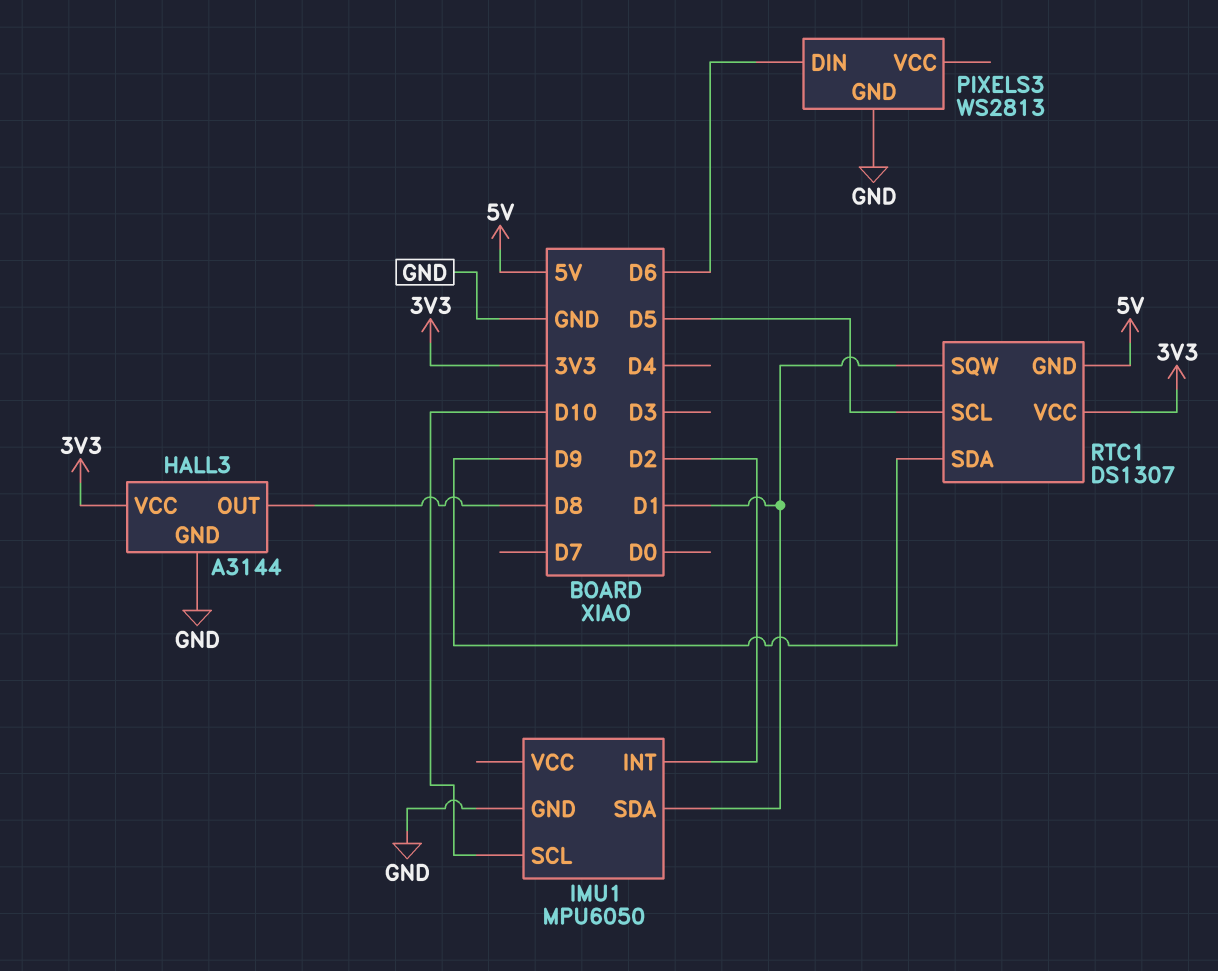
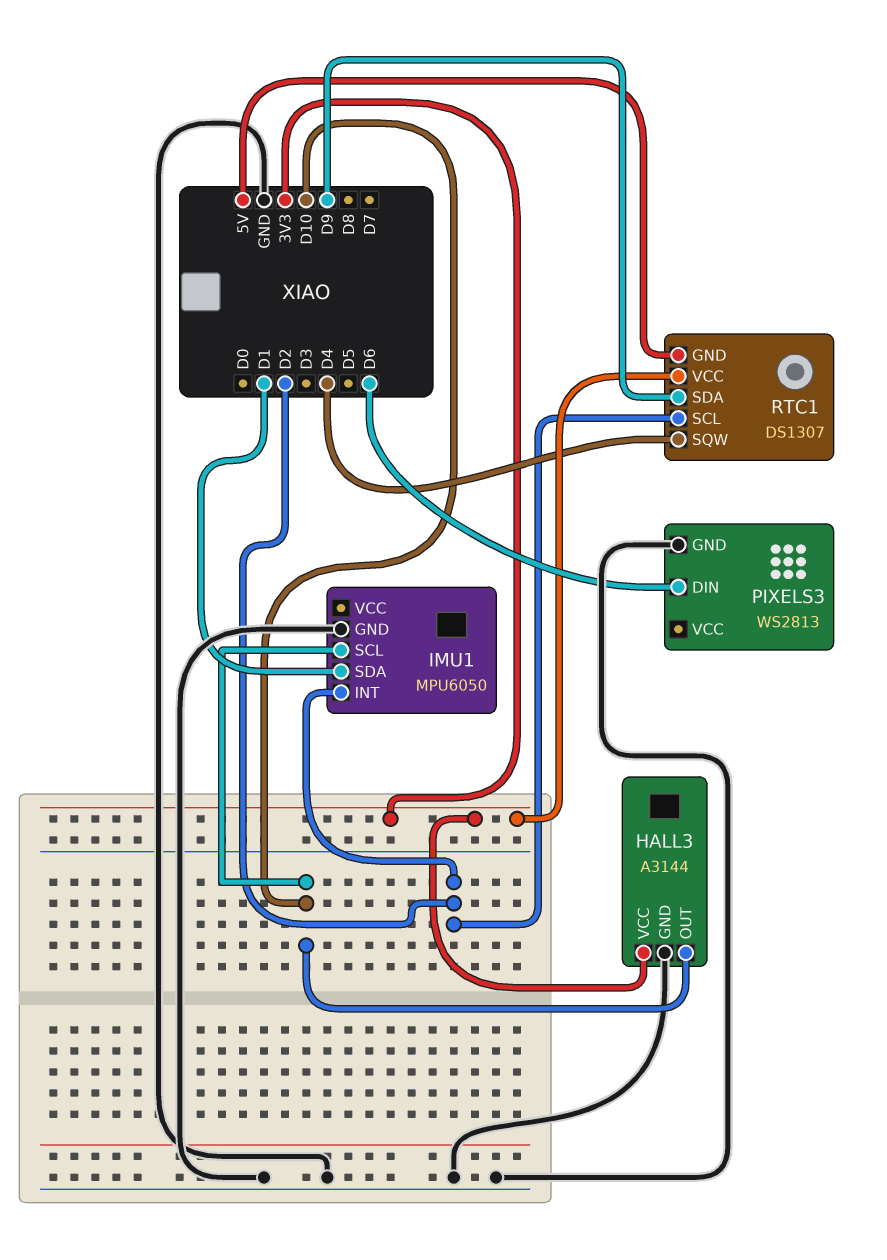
HALL3 pin OUT: D8 -> D10
RTC1 pin SCL: D5 -> D2
RTC1 pin SQW: D1 -> D4

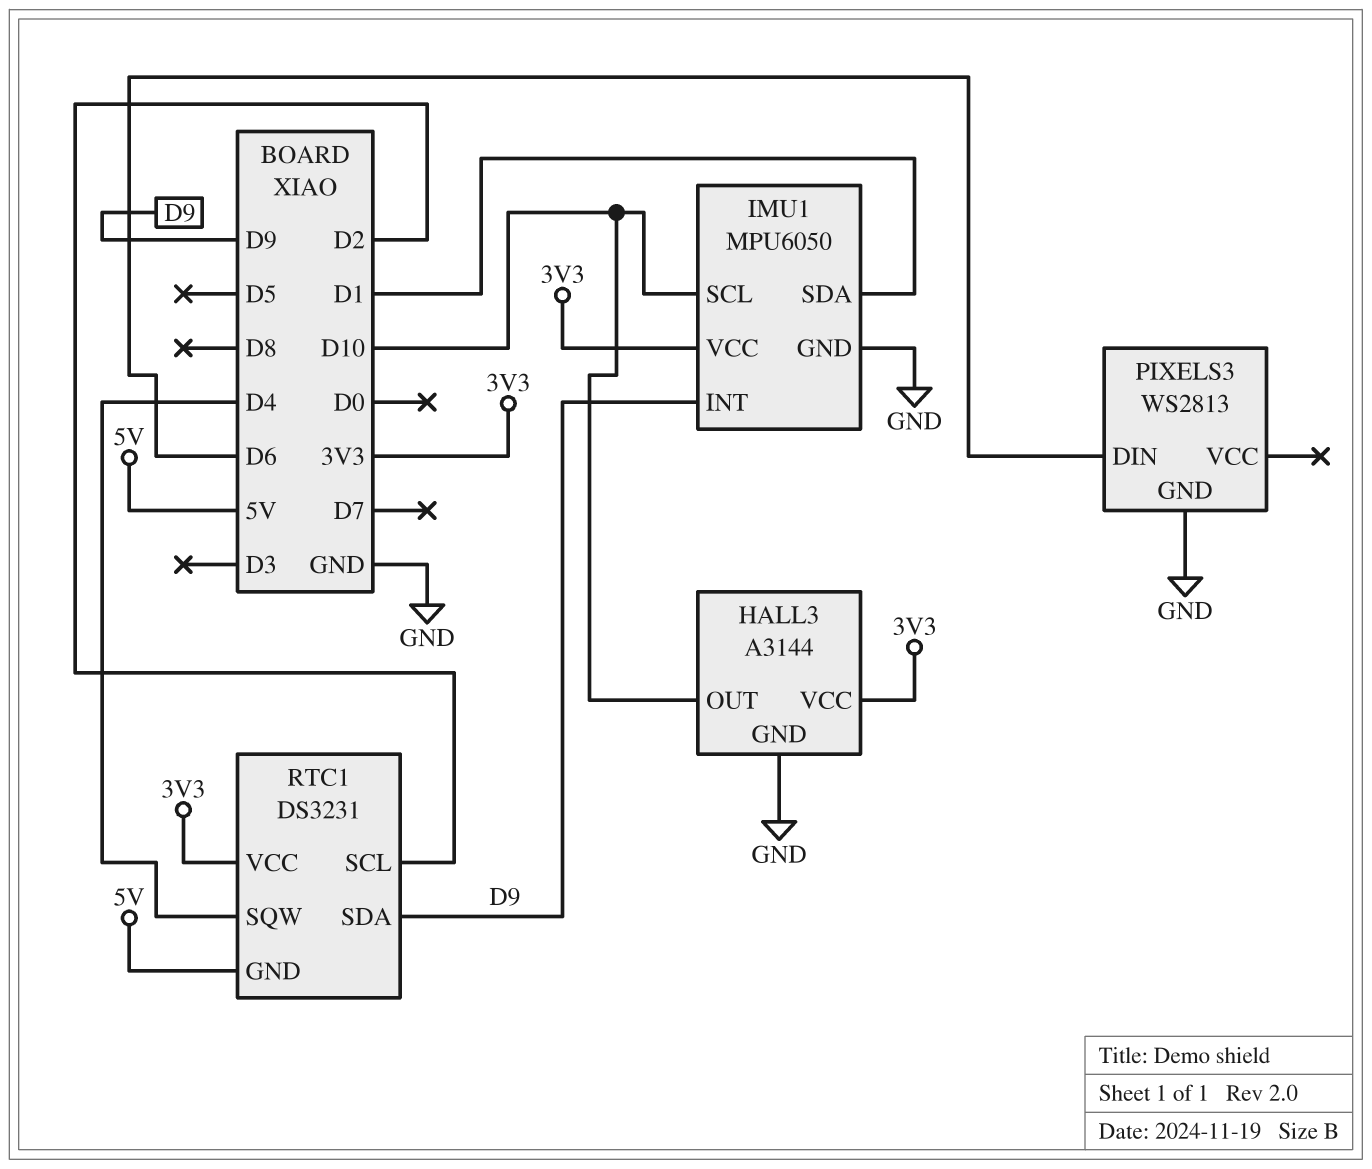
IMU1 pin INT: D2 -> D9
IMU1 pin VCC: none -> 3V3
RTC1: DS1307 -> DS3231

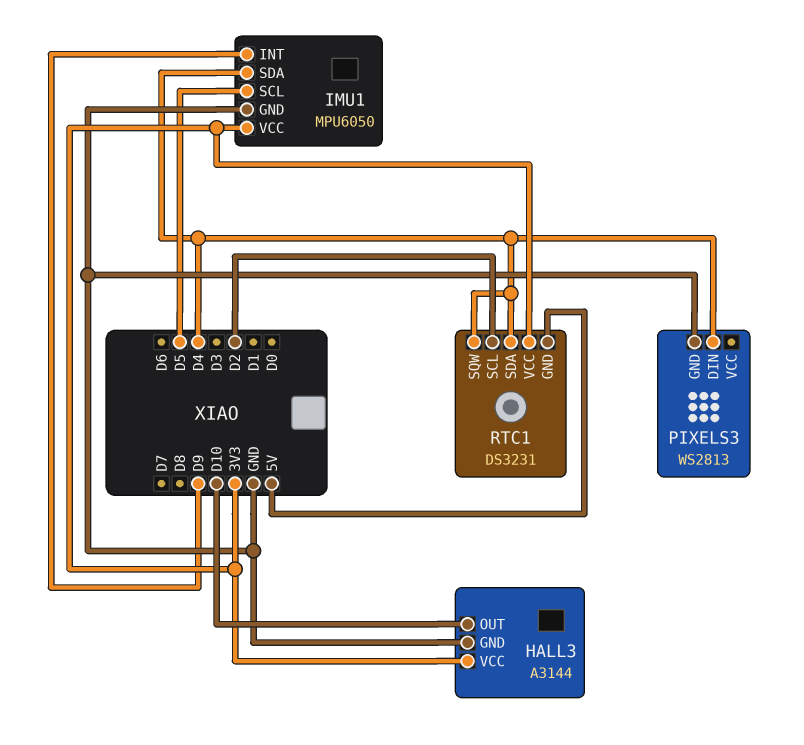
IMU1 pin SCL: D10 -> D5
IMU1 pin SDA: D1 -> D4
PIXELS3 pin DIN: D6 -> D4
RTC1 pin SDA: D9 -> D4

